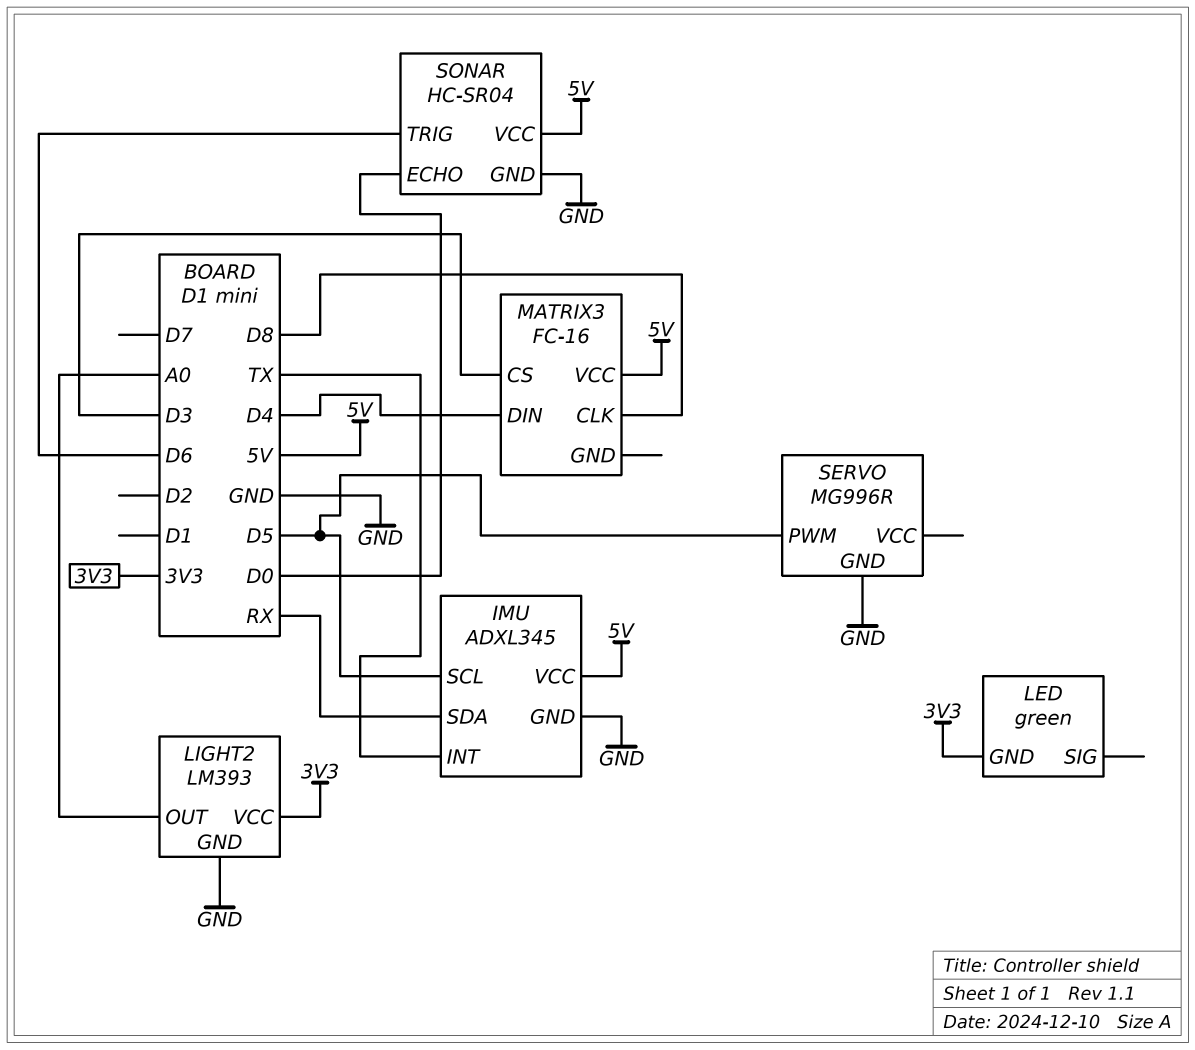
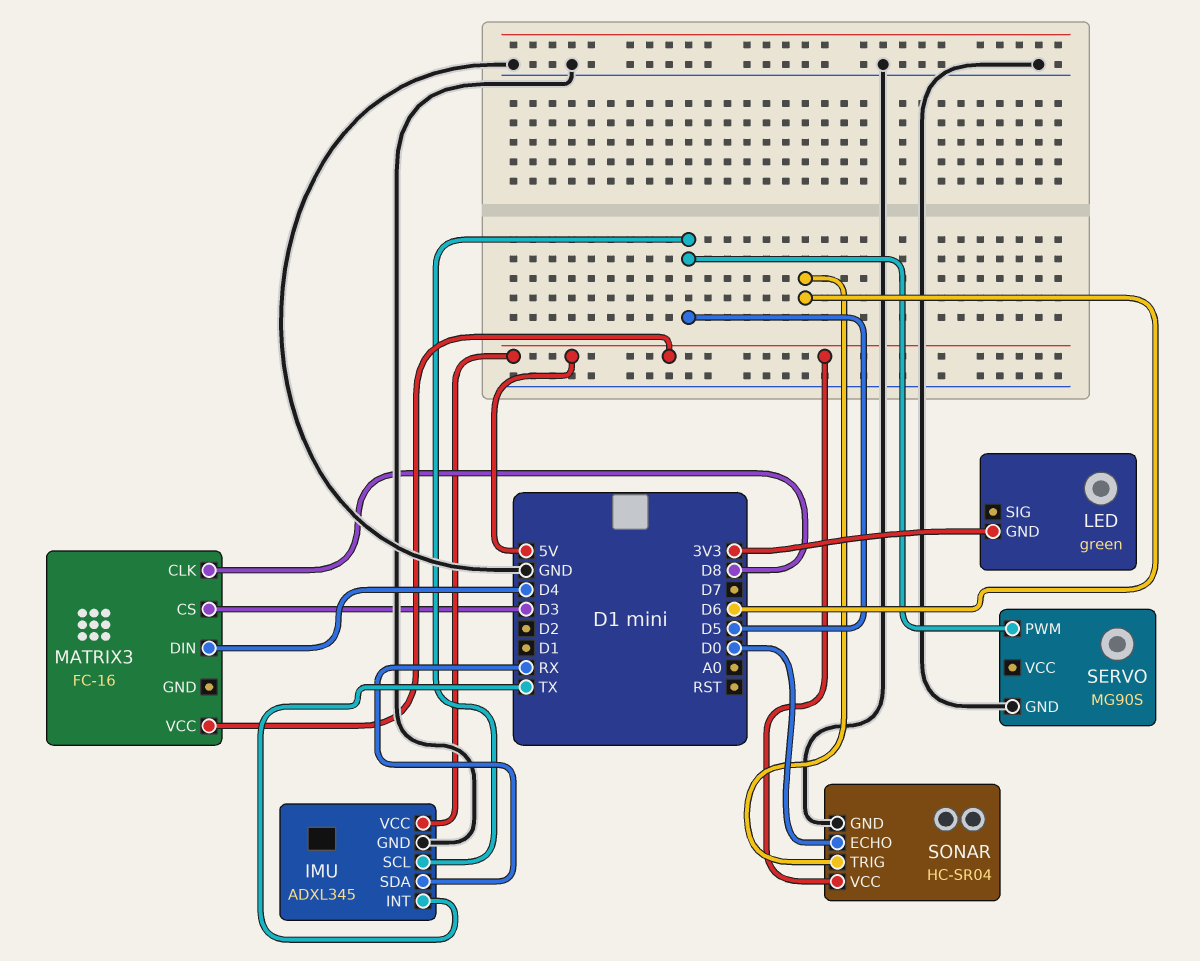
LIGHT2: LM393 -> none
LIGHT2 pin GND: GND -> none
LIGHT2 pin OUT: A0 -> none
LIGHT2 pin VCC: 3V3 -> none
SERVO: MG996R -> MG90S

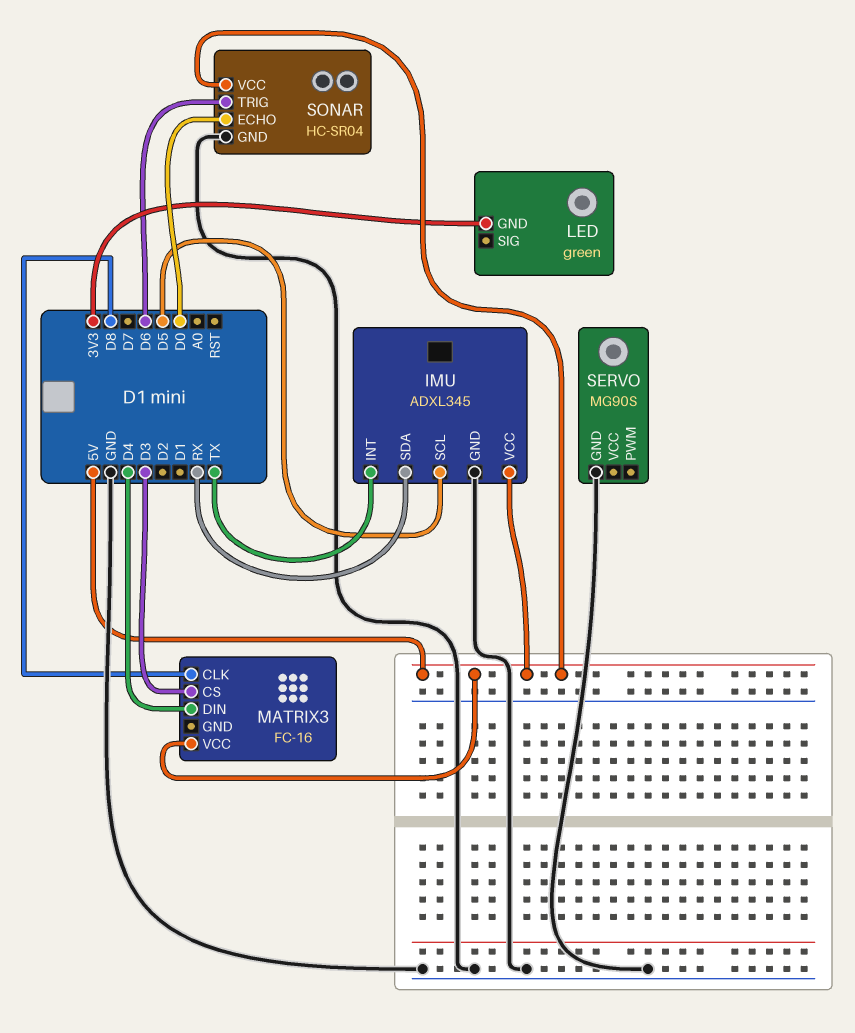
SERVO pin PWM: D5 -> none

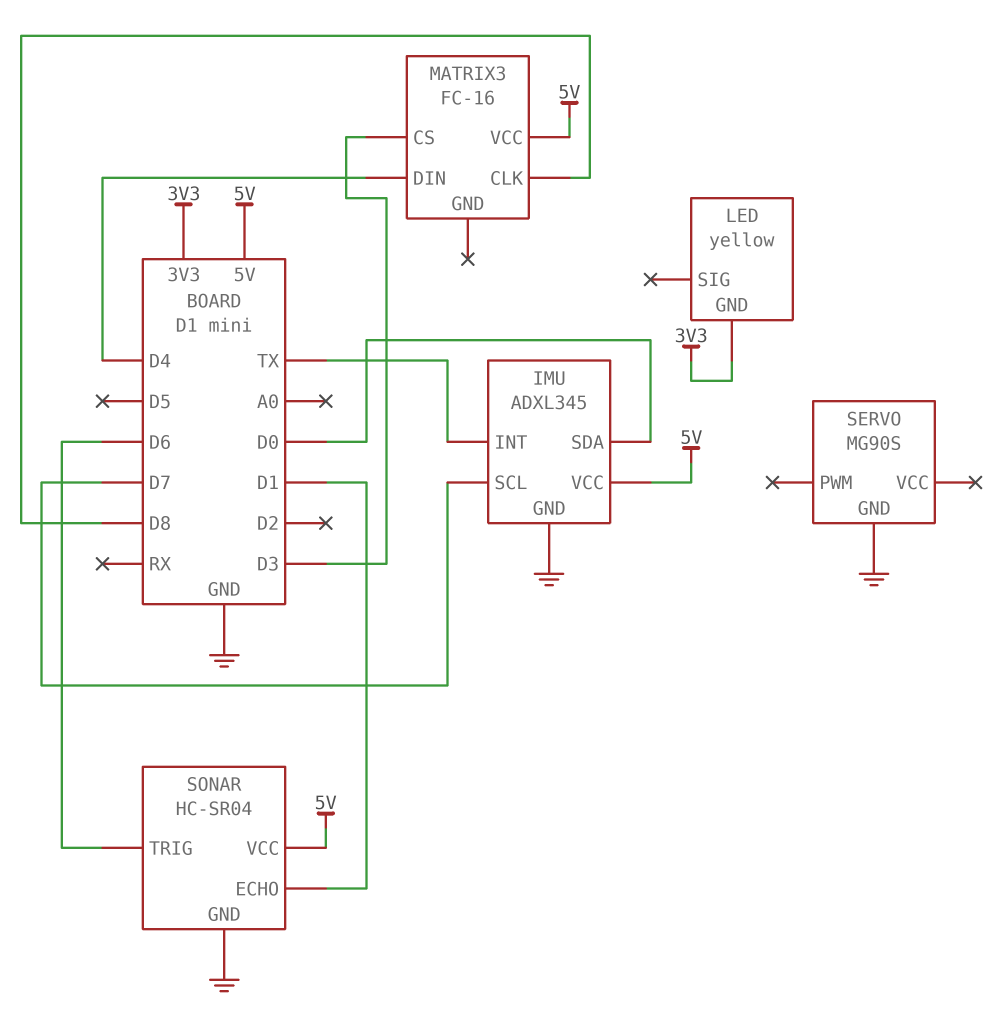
IMU pin SCL: D5 -> D7
IMU pin SDA: RX -> D0
LED: green -> yellow
SONAR pin ECHO: D0 -> D1

